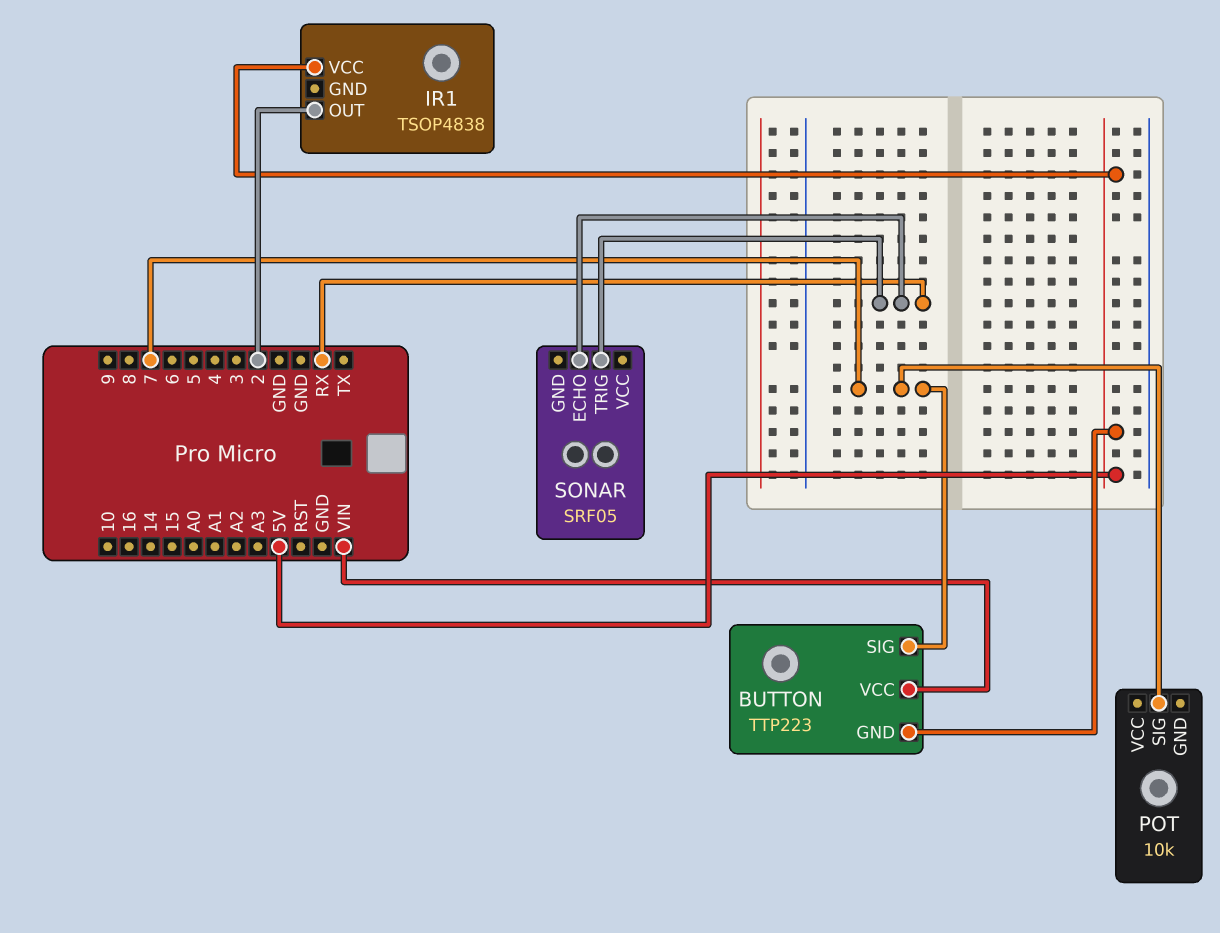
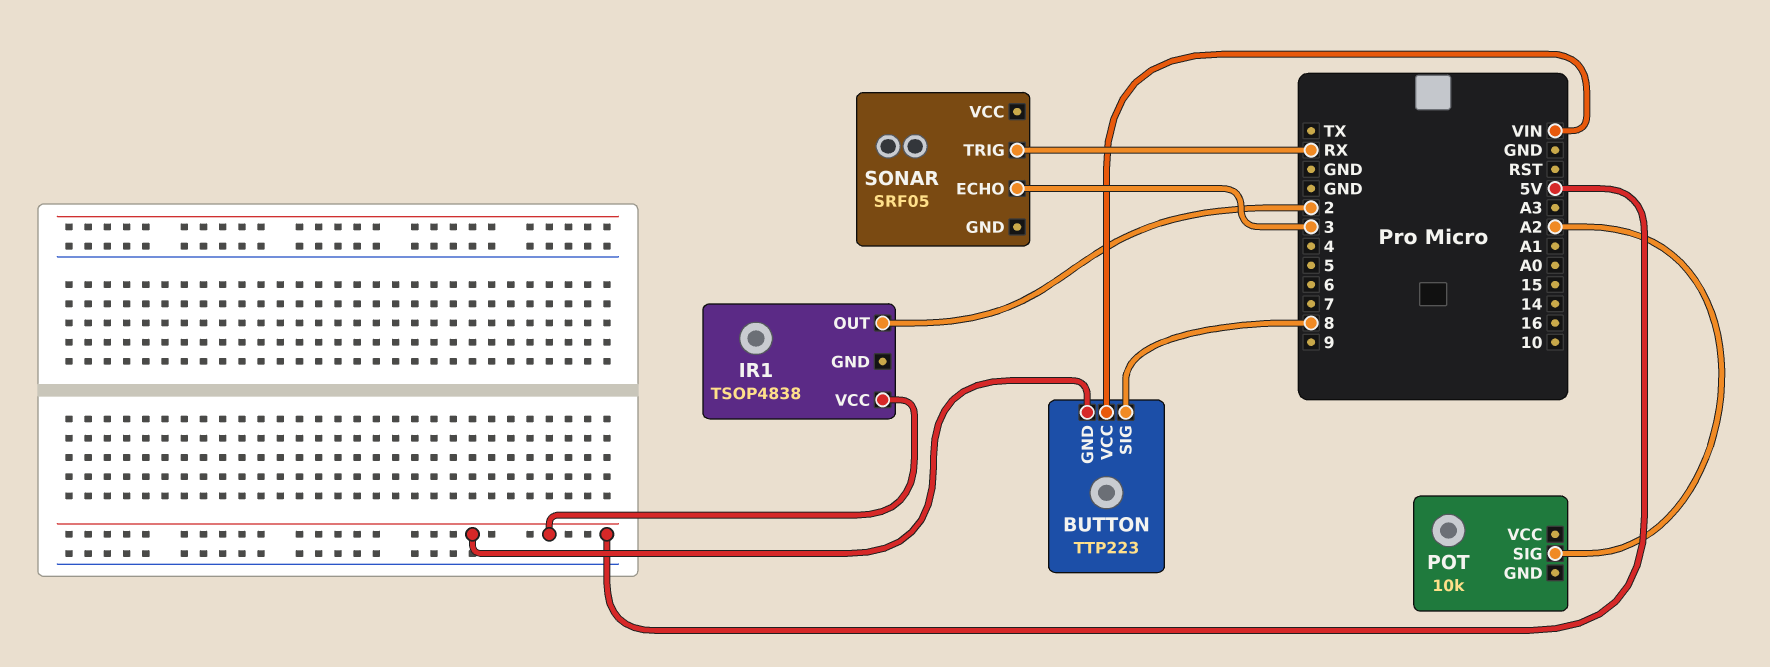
BUTTON pin SIG: 7 -> 8
POT pin SIG: 7 -> A2
SONAR pin ECHO: RX -> 3

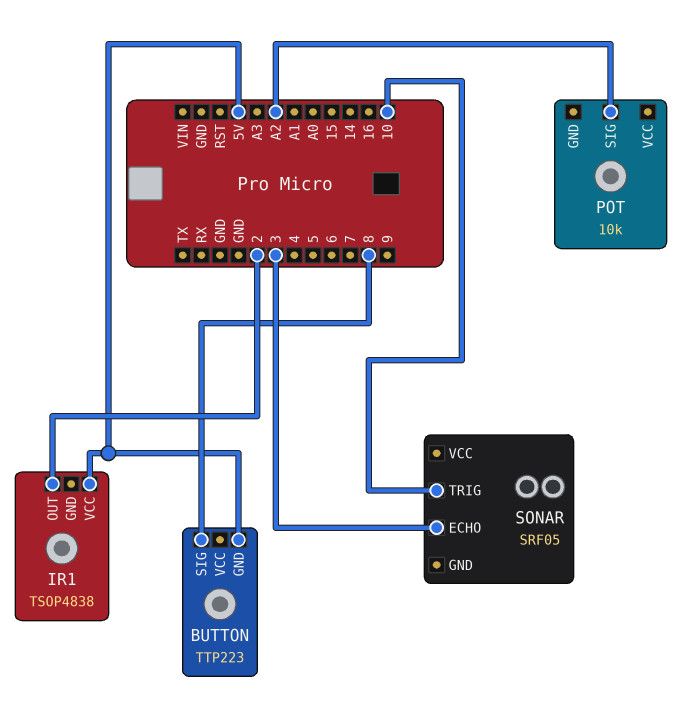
BUTTON pin VCC: VIN -> none
SONAR pin TRIG: RX -> 10

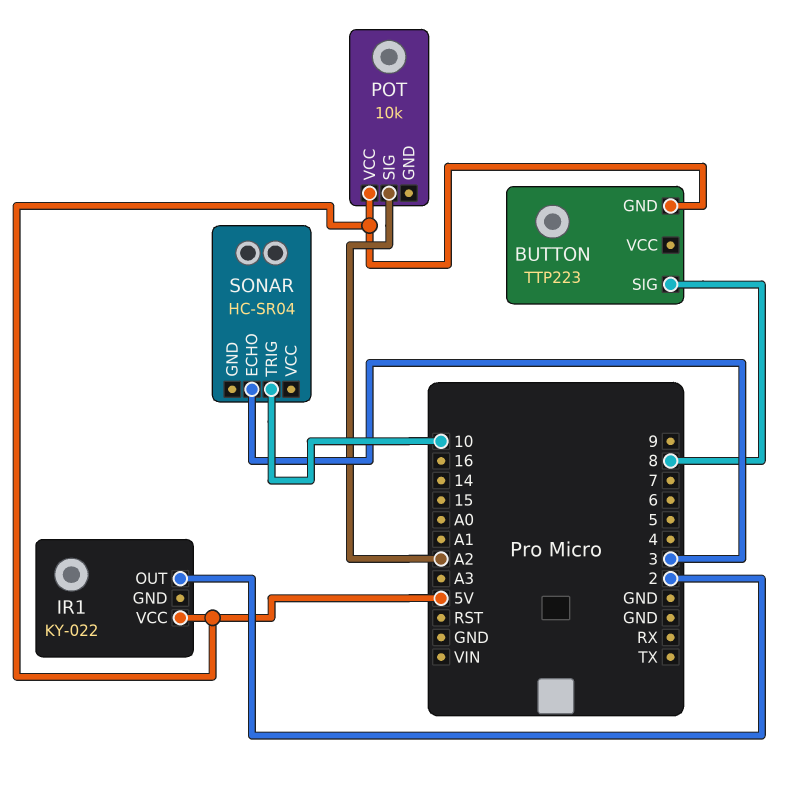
IR1: TSOP4838 -> KY-022
POT pin VCC: none -> 5V
SONAR: SRF05 -> HC-SR04

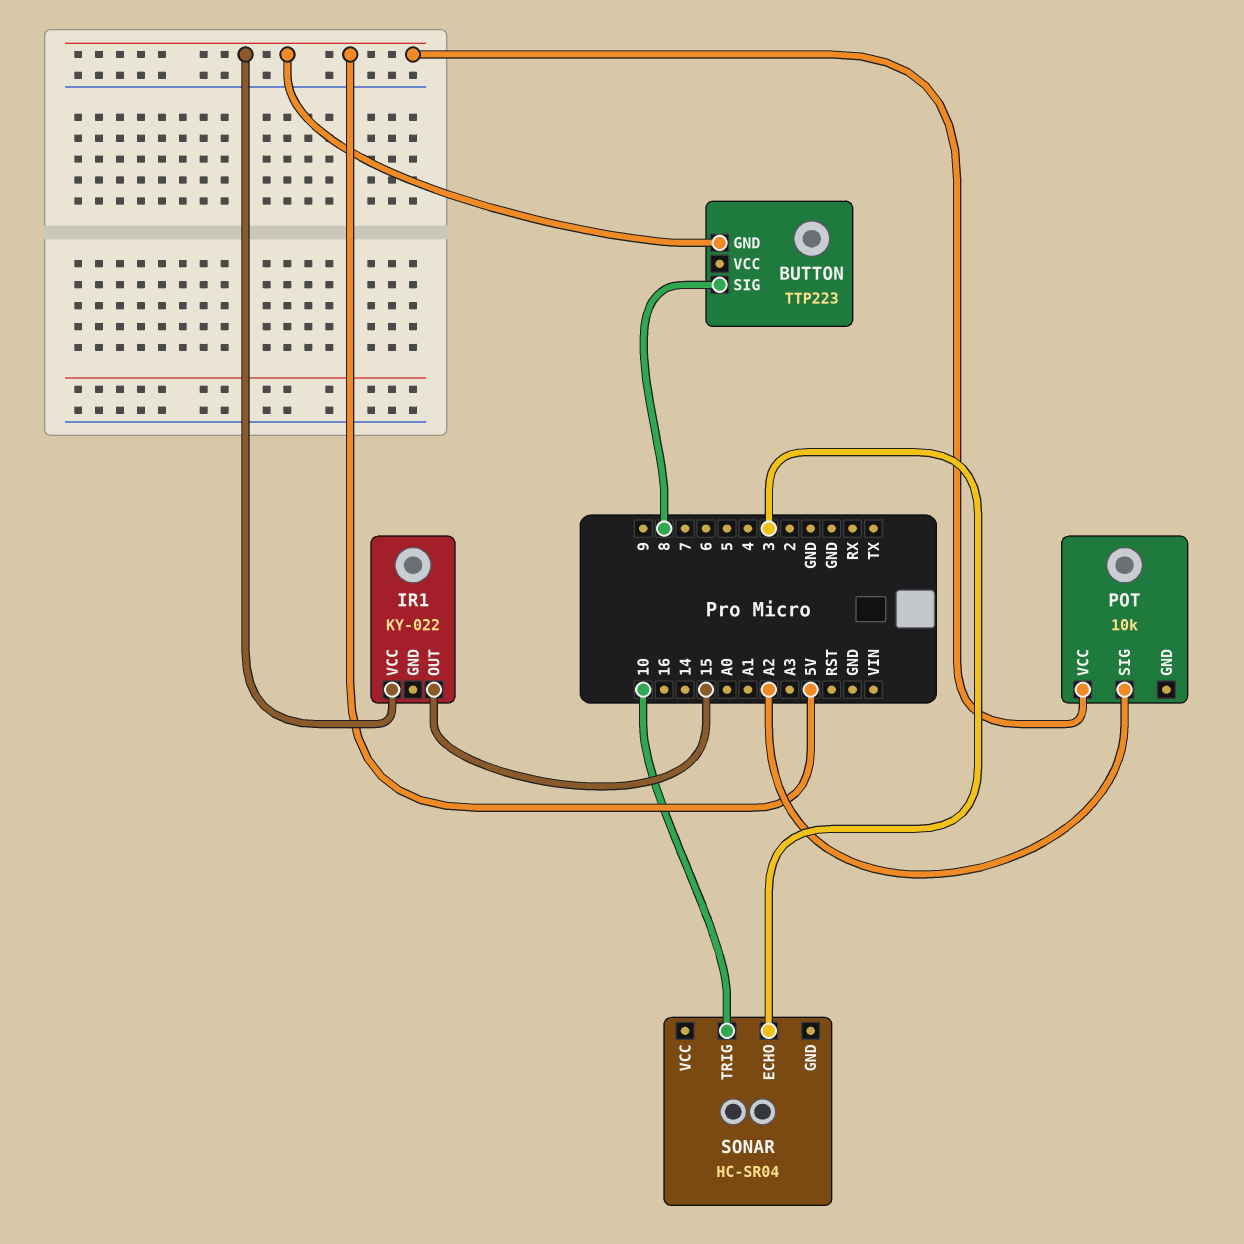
IR1 pin OUT: 2 -> 15

